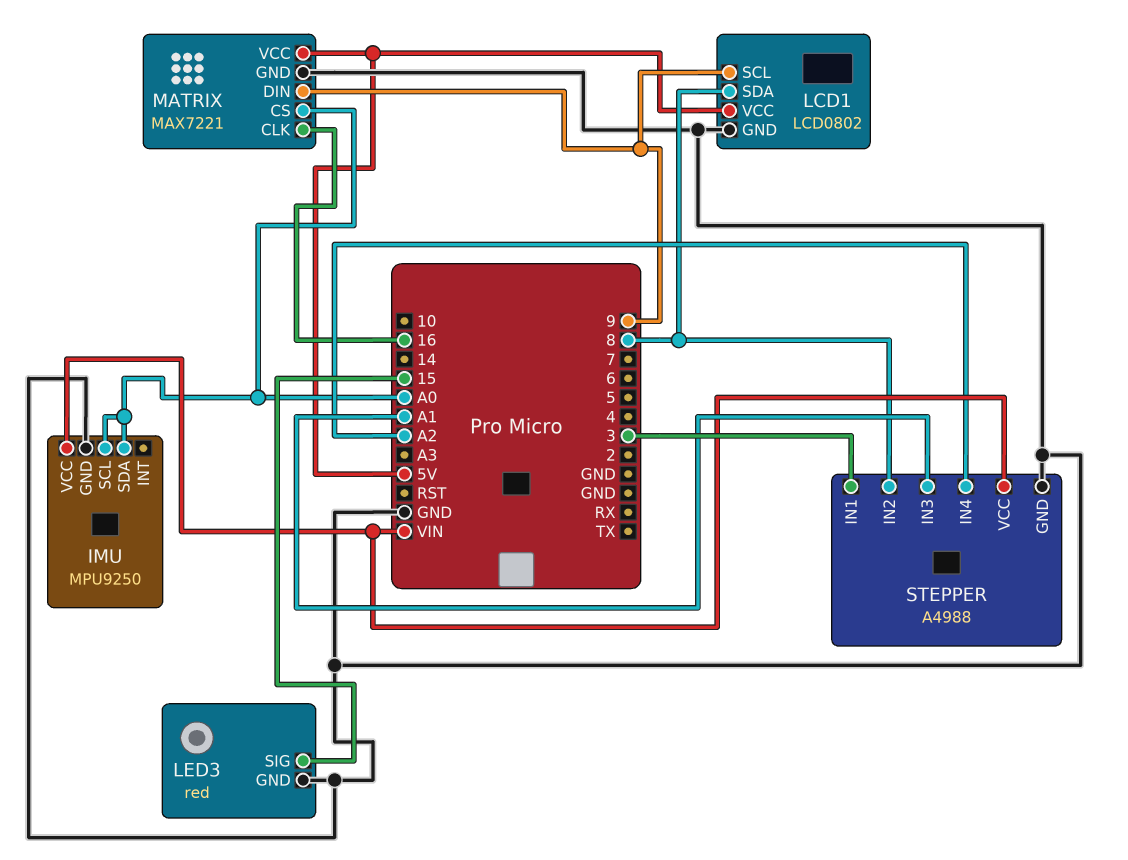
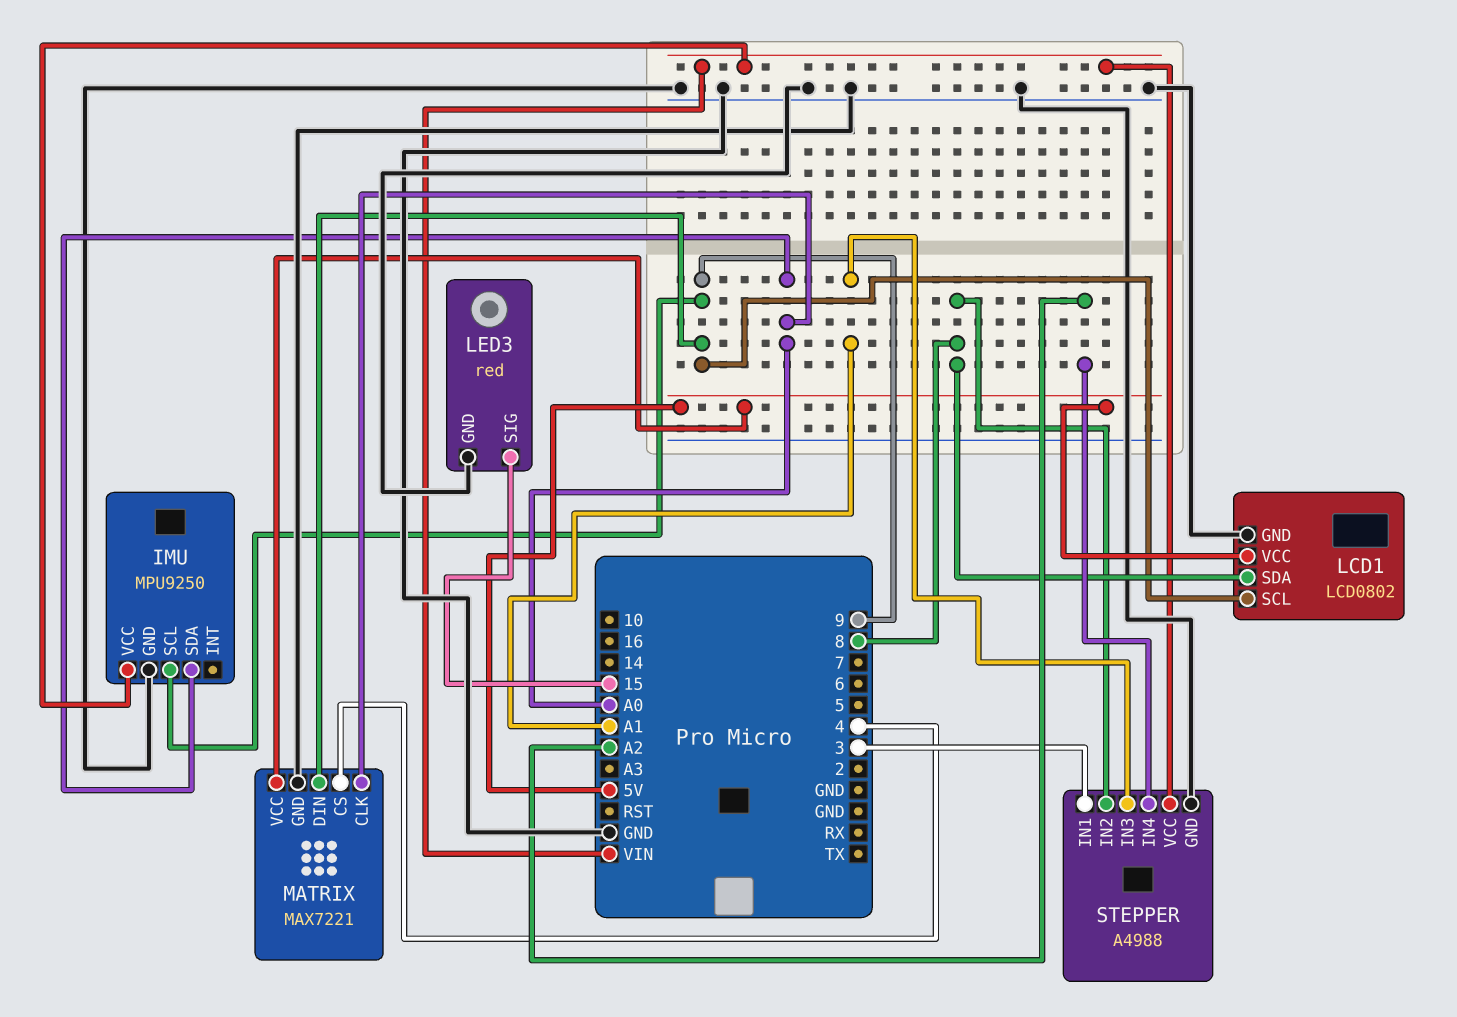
IMU pin SCL: A0 -> 9
MATRIX pin CLK: 16 -> A0
MATRIX pin CS: A0 -> 4

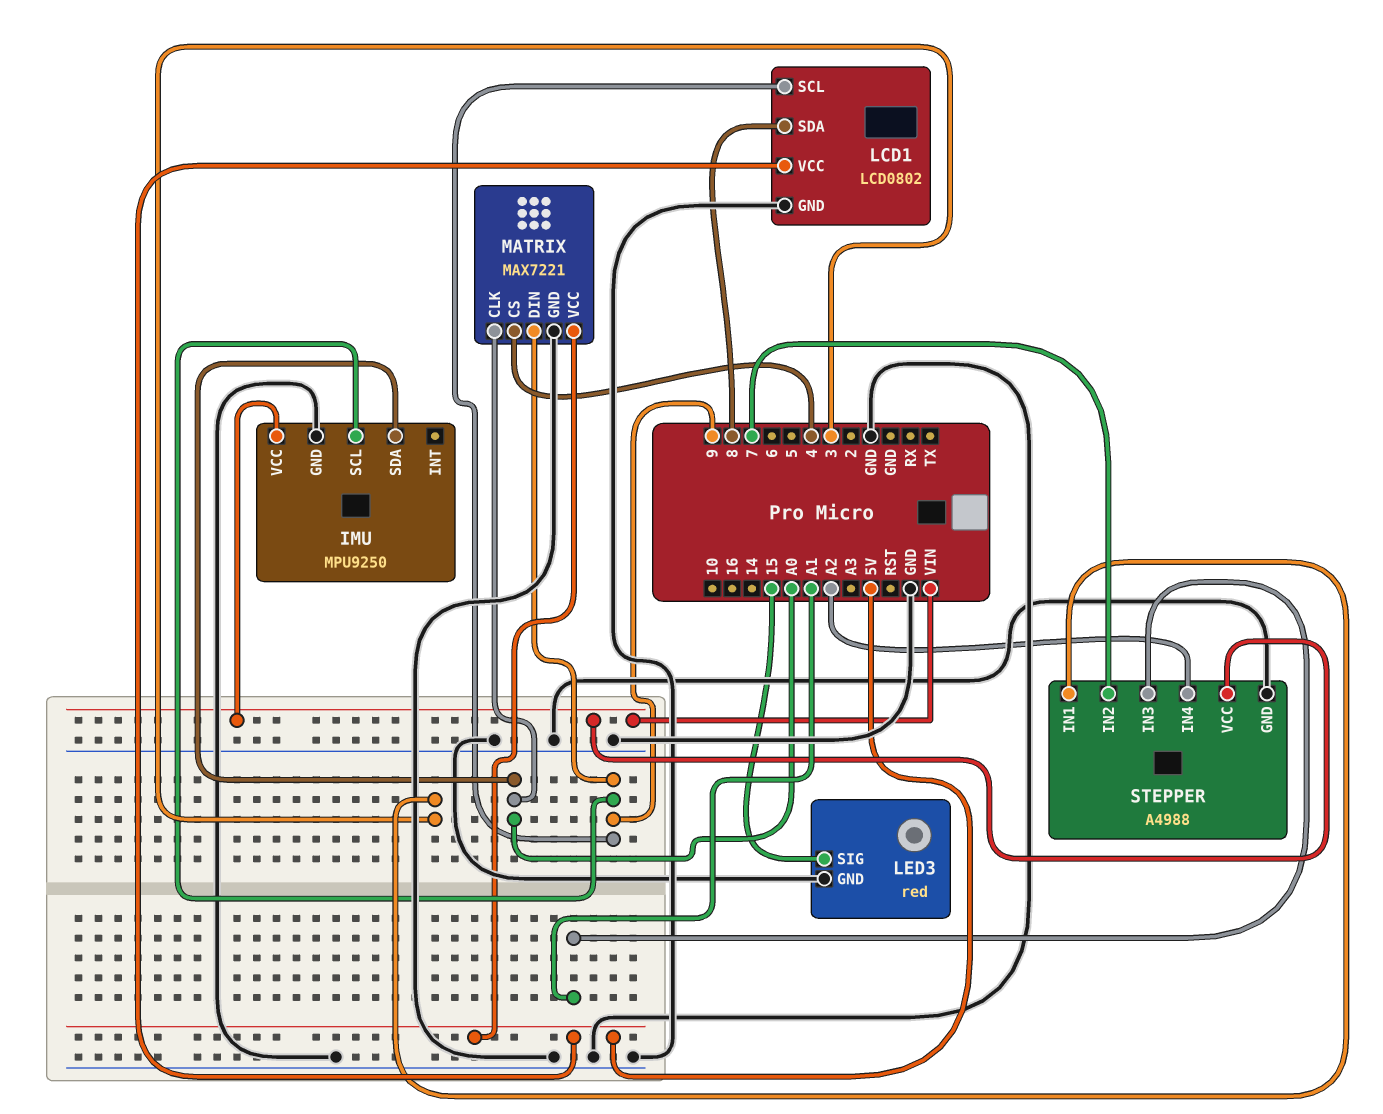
STEPPER pin IN2: 8 -> 7

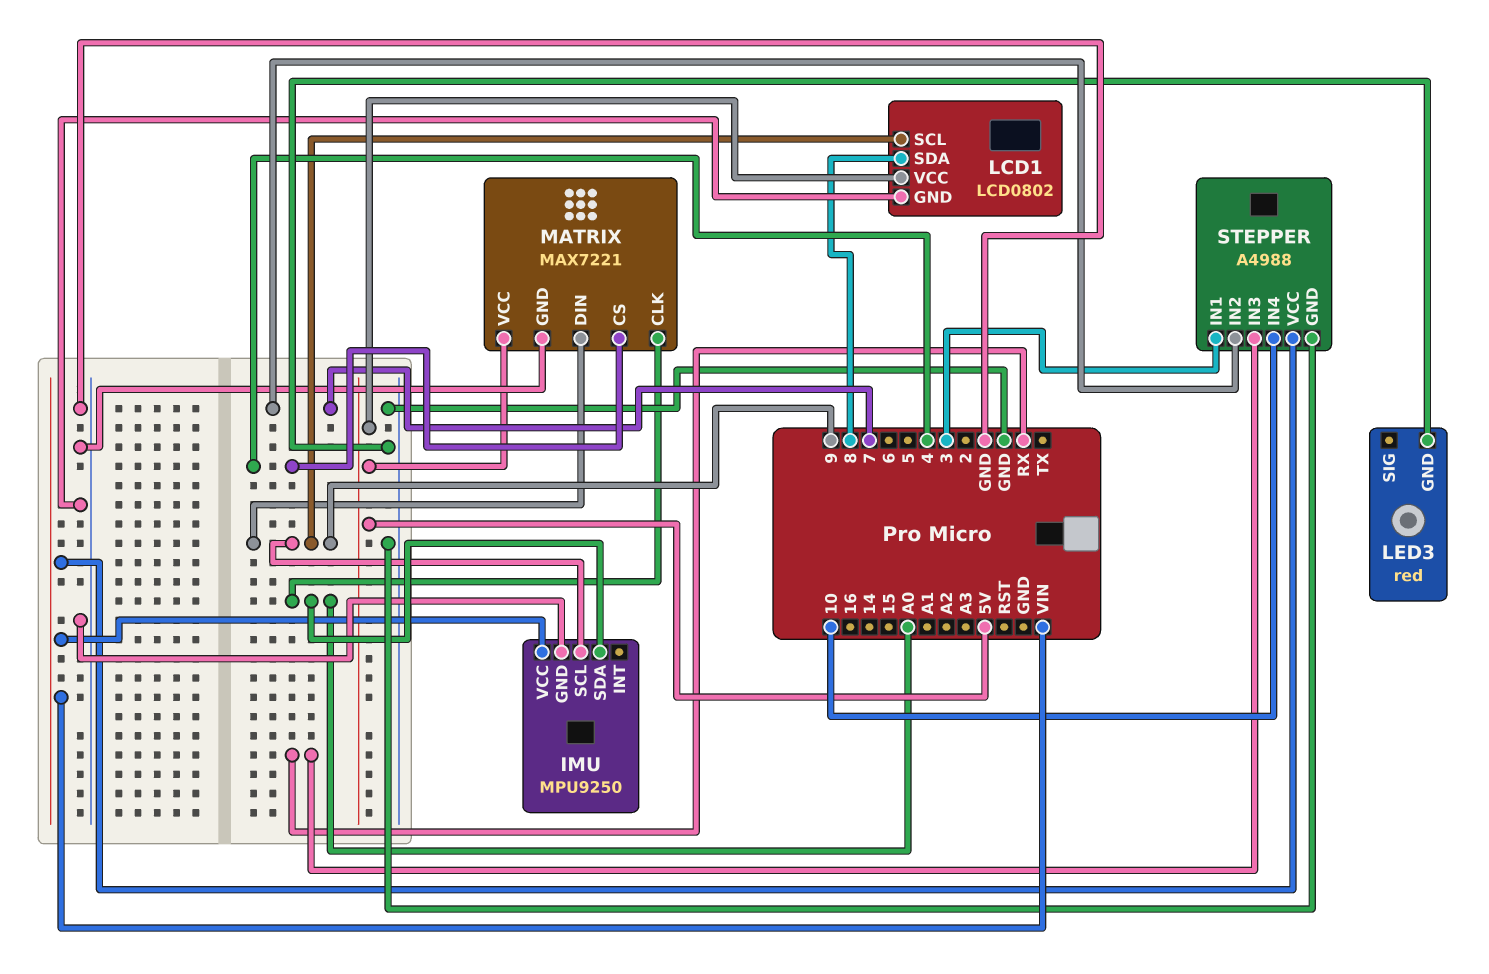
LED3 pin SIG: 15 -> none
STEPPER pin IN3: A1 -> RX
STEPPER pin IN4: A2 -> 10

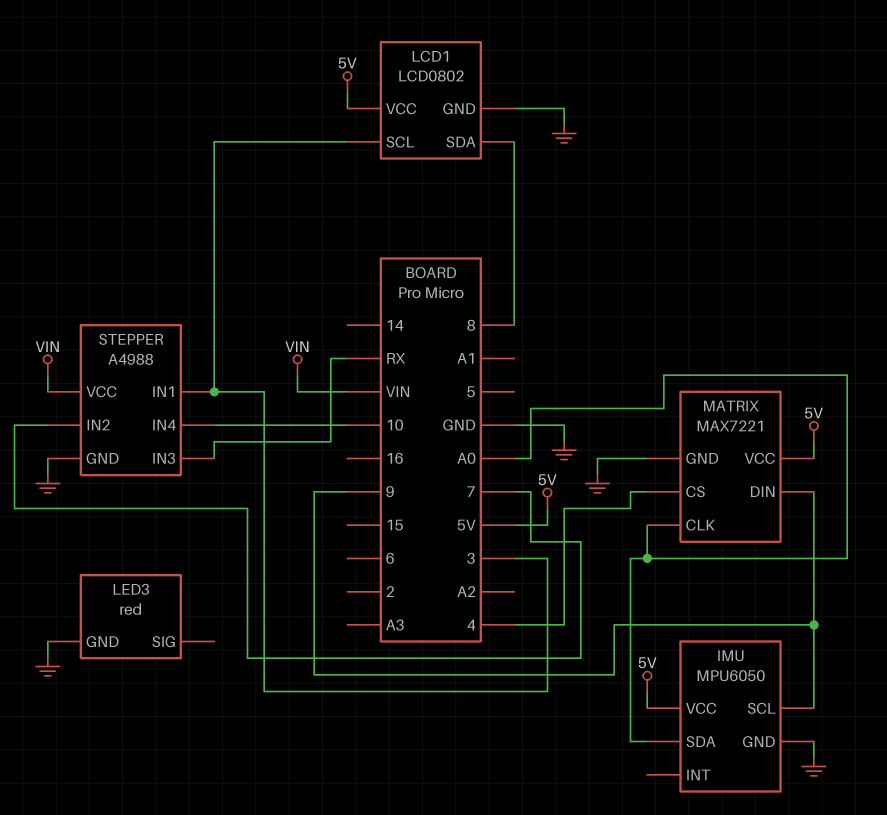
IMU: MPU9250 -> MPU6050
IMU pin VCC: VIN -> 5V
LCD1 pin SCL: 9 -> 3

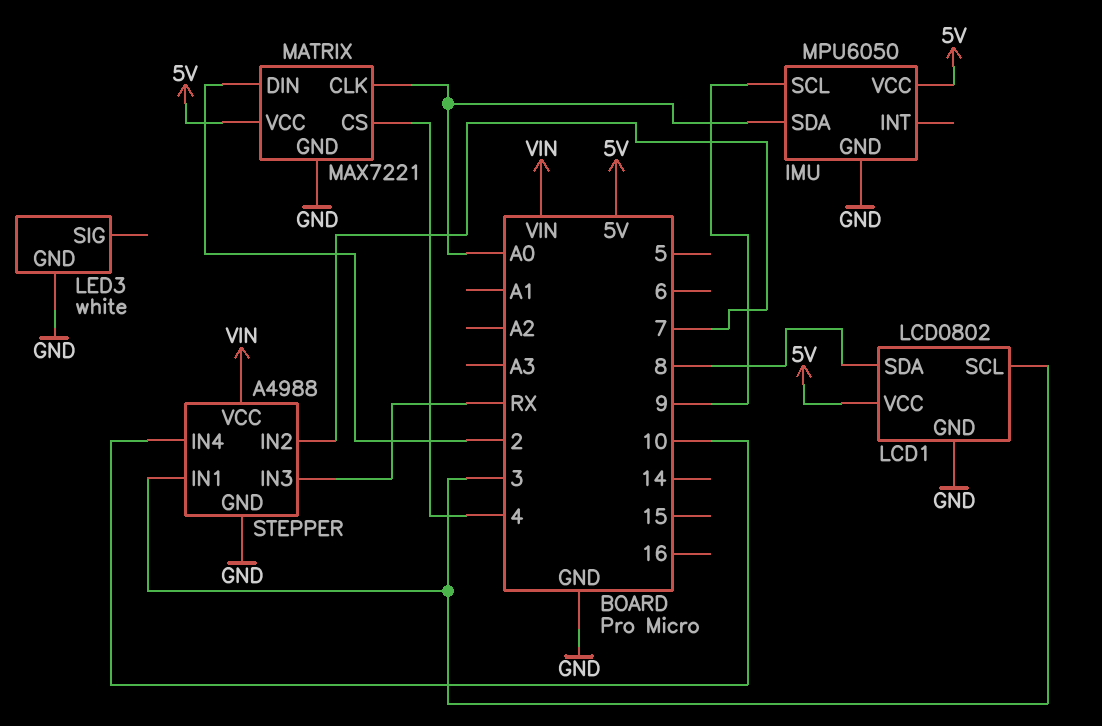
LED3: red -> white
MATRIX pin DIN: 9 -> 2

